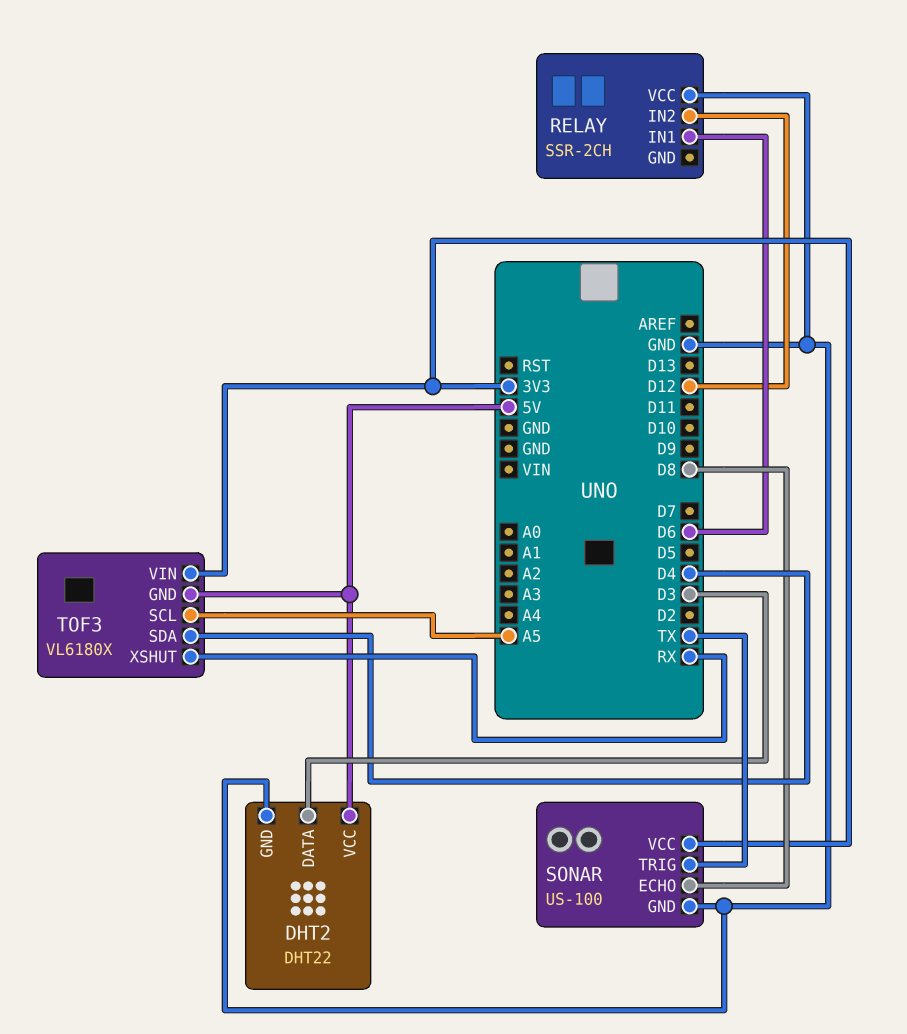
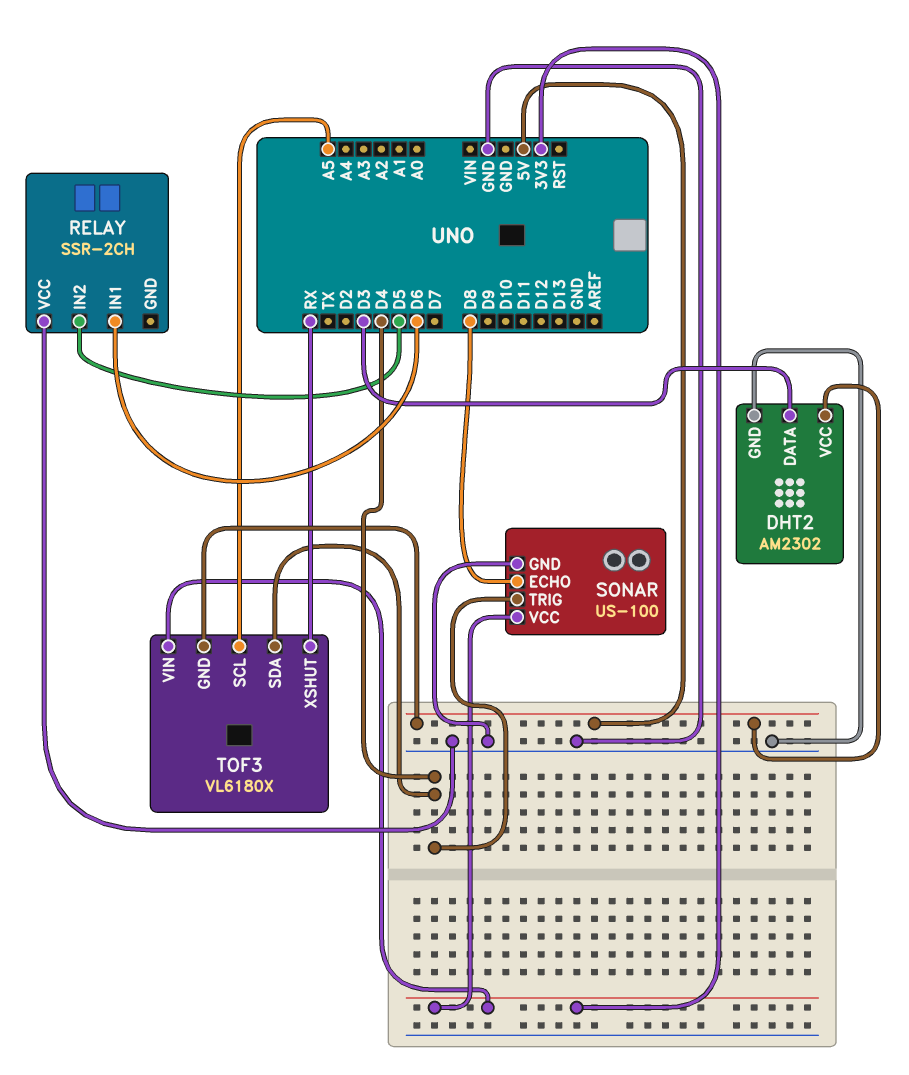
DHT2: DHT22 -> AM2302
RELAY pin IN2: D12 -> D5
SONAR pin TRIG: TX -> D4

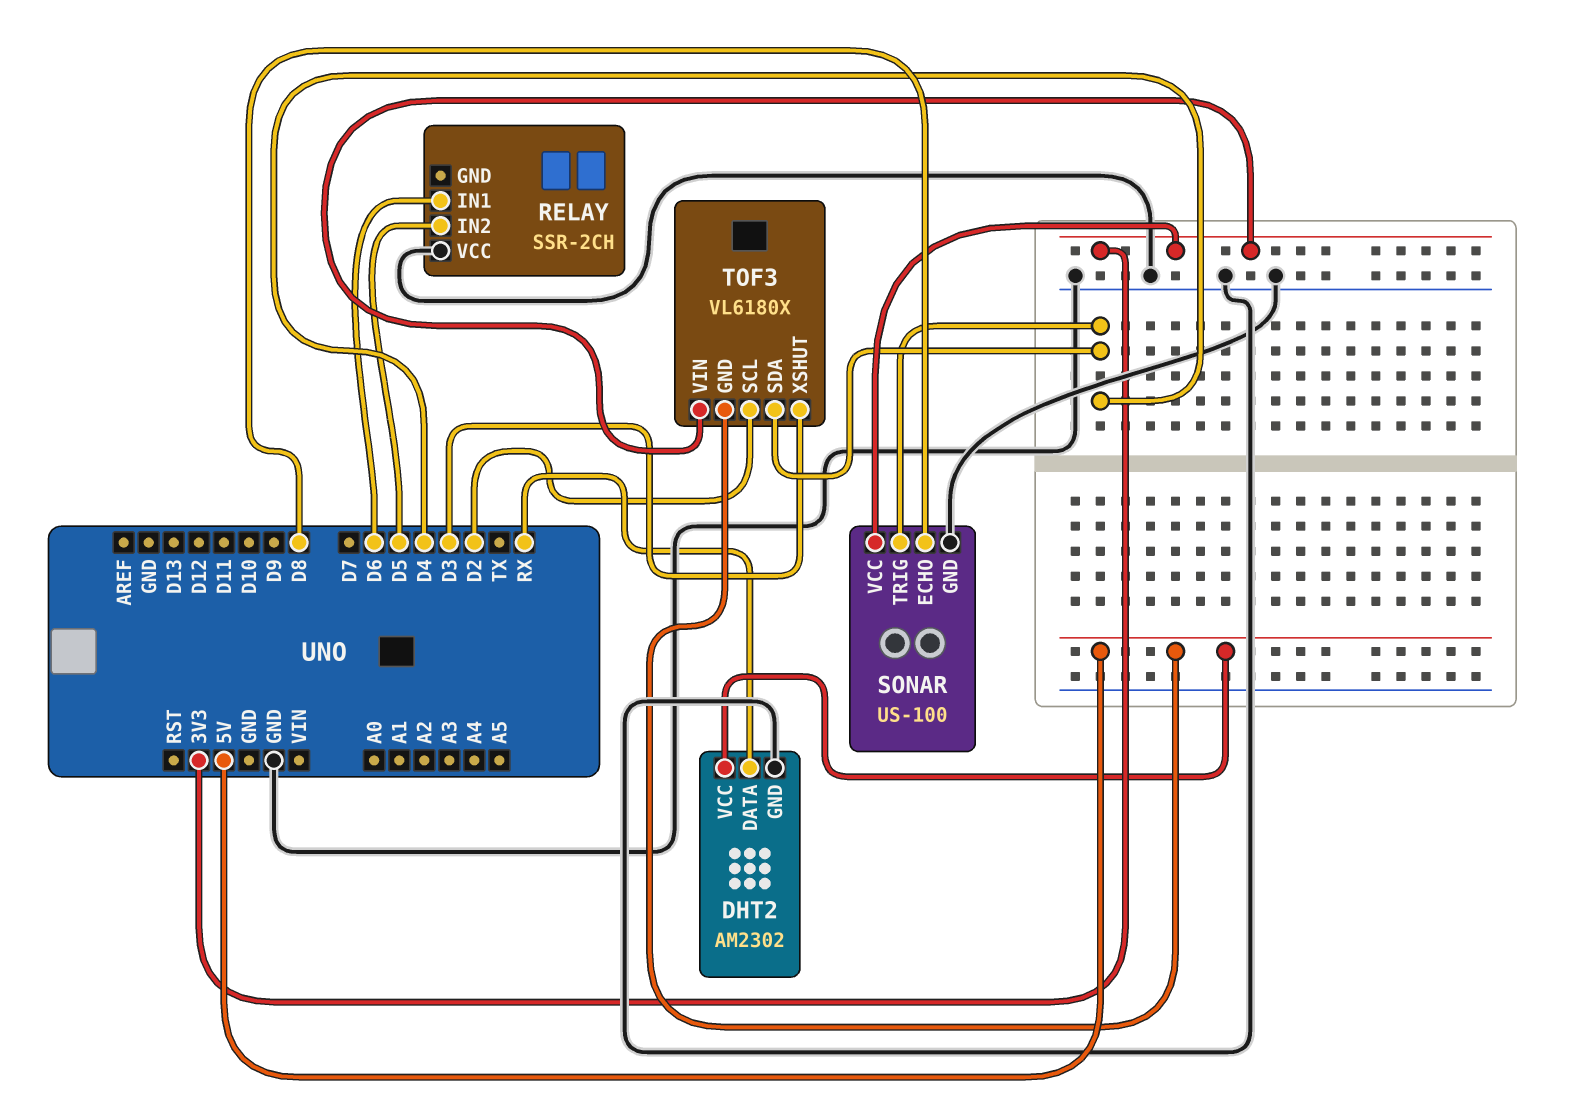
DHT2 pin DATA: D3 -> RX
TOF3 pin SCL: A5 -> D2
TOF3 pin XSHUT: RX -> D3

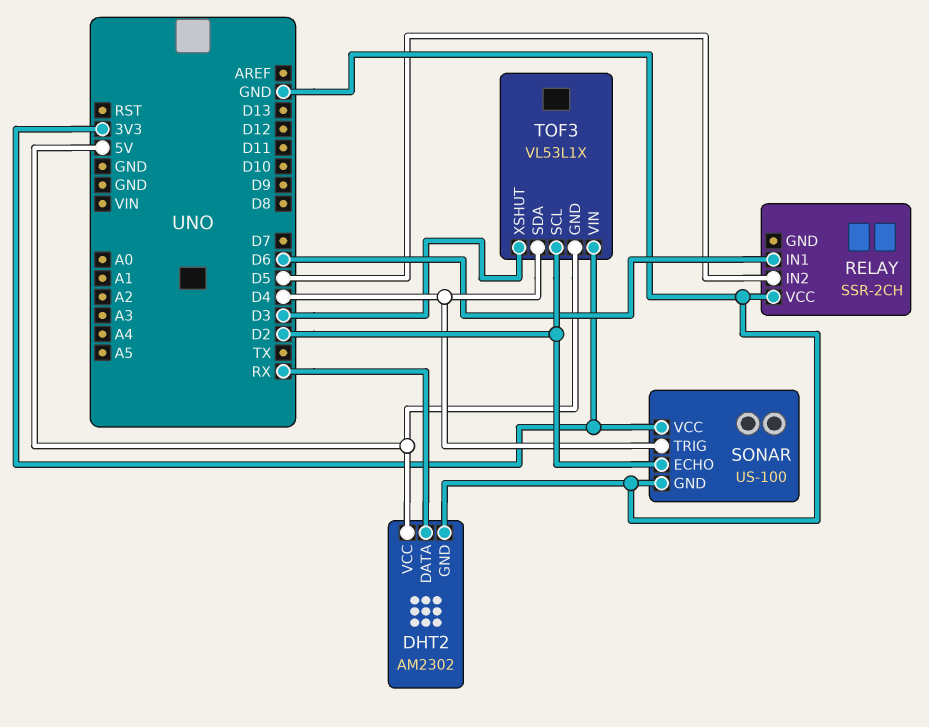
SONAR pin ECHO: D8 -> D2
TOF3: VL6180X -> VL53L1X

